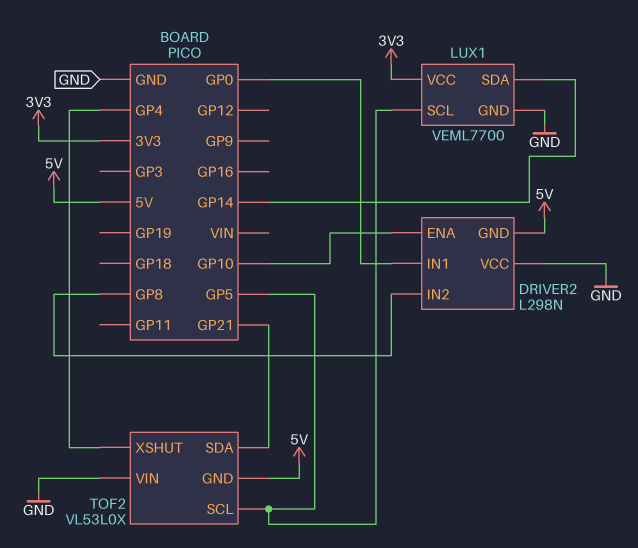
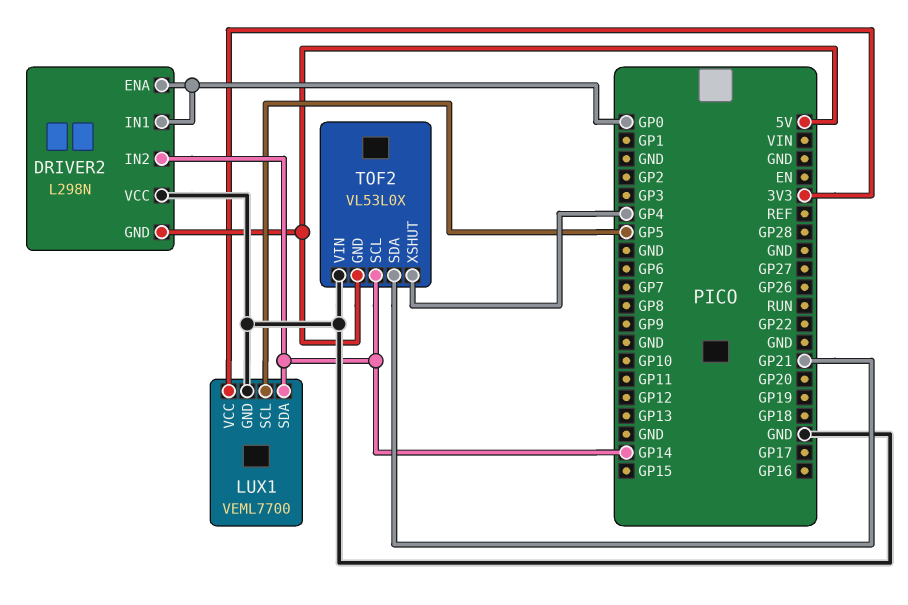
DRIVER2 pin ENA: GP10 -> GP0
DRIVER2 pin IN2: GP8 -> GP14
TOF2 pin SCL: GP5 -> GP14

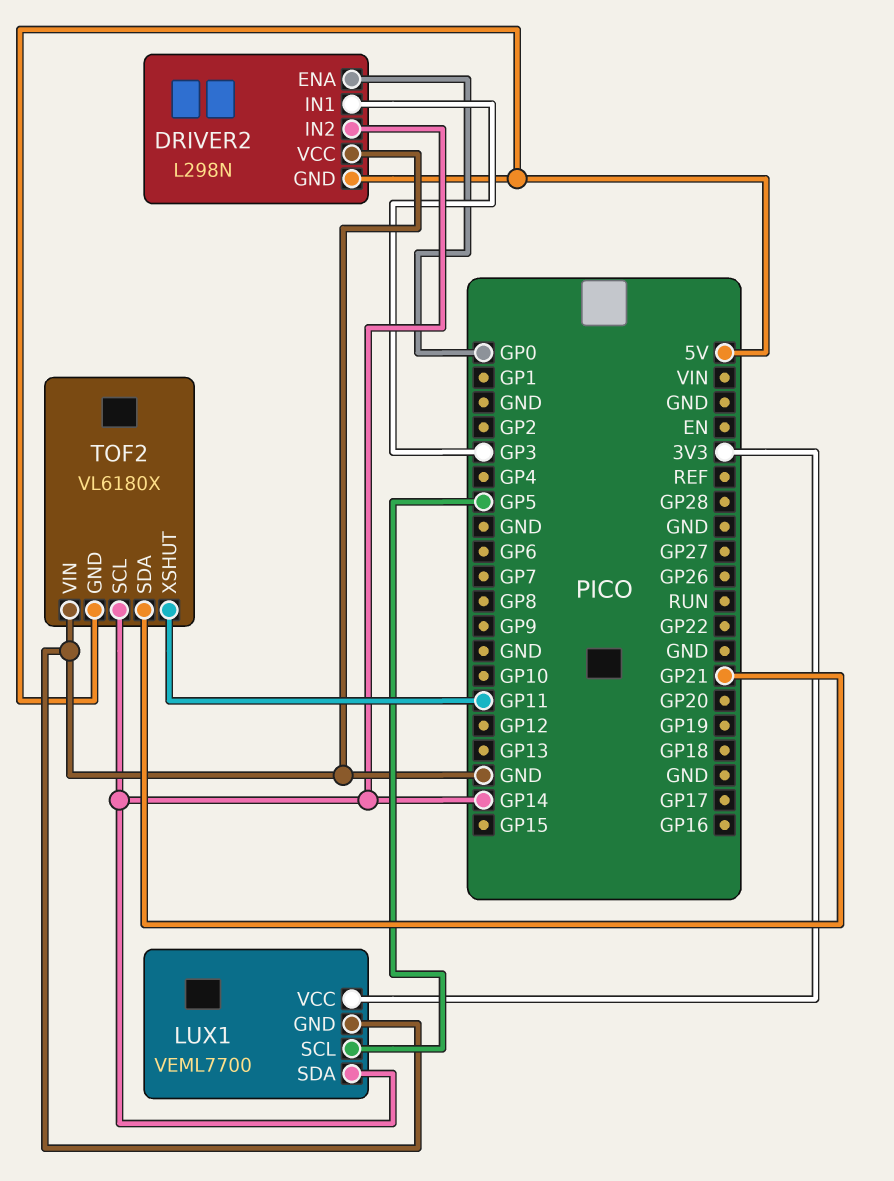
DRIVER2 pin IN1: GP0 -> GP3
TOF2: VL53L0X -> VL6180X
TOF2 pin XSHUT: GP4 -> GP11

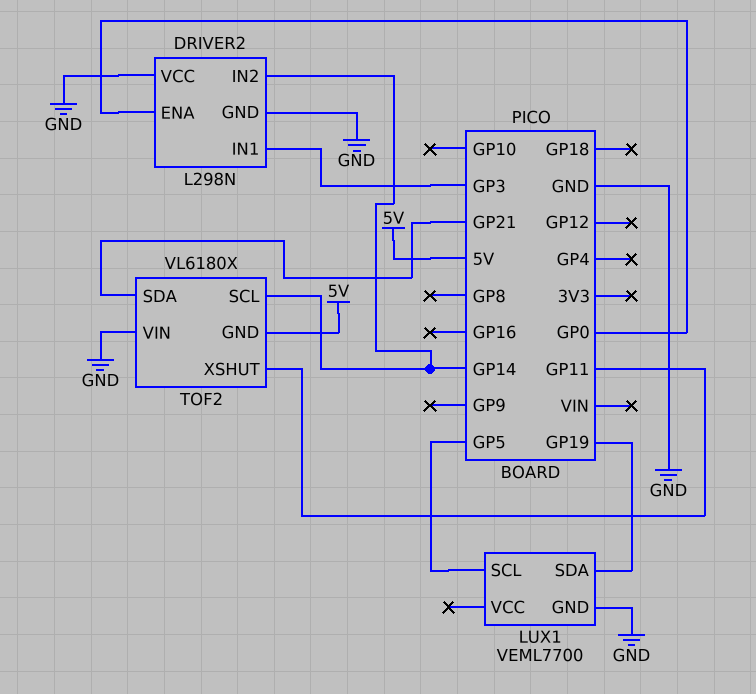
DRIVER2 pin GND: 5V -> GND
LUX1 pin SDA: GP14 -> GP19
LUX1 pin VCC: 3V3 -> none

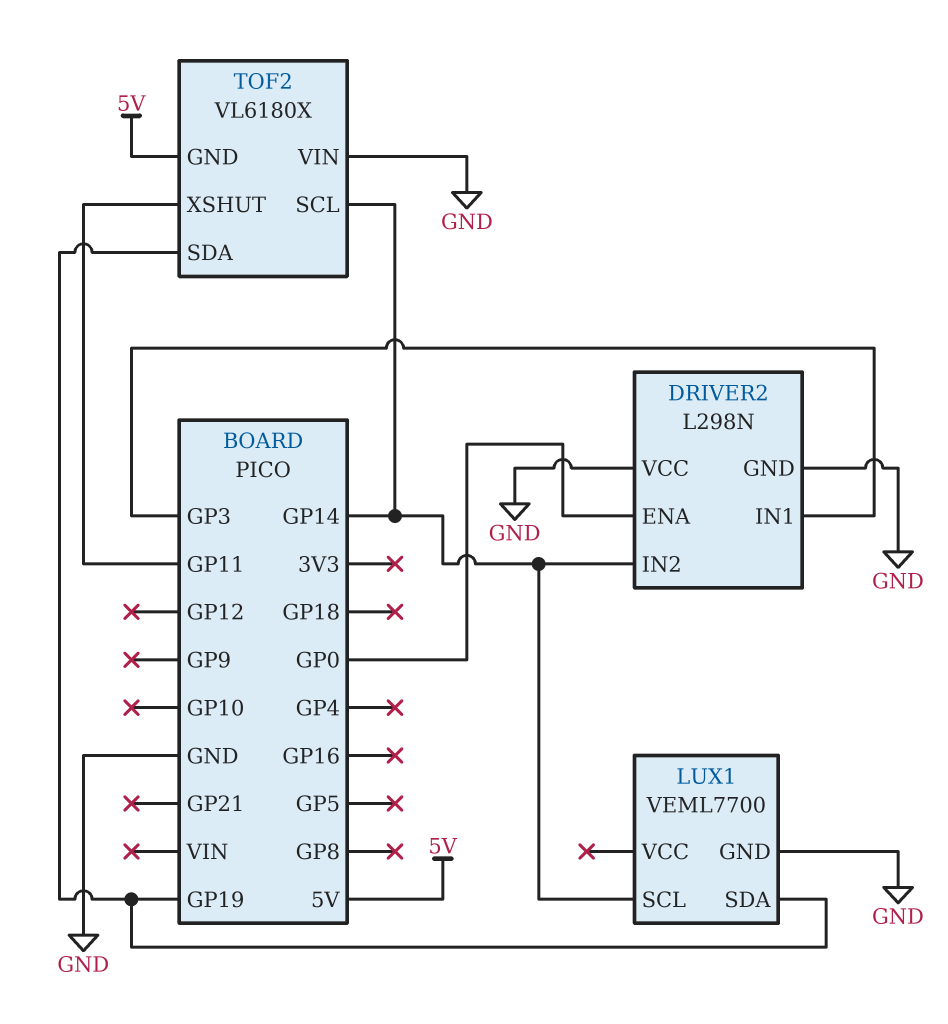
LUX1 pin SCL: GP5 -> GP14
TOF2 pin SDA: GP21 -> GP19

